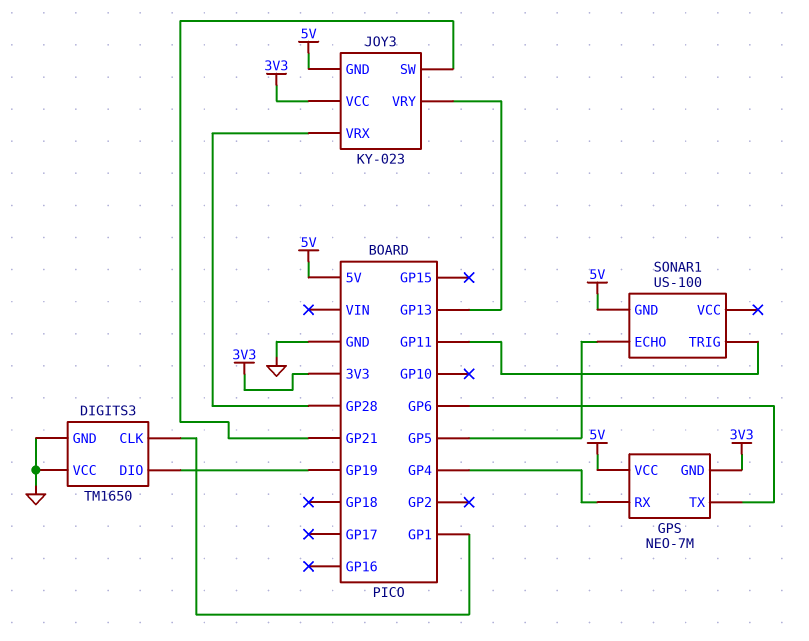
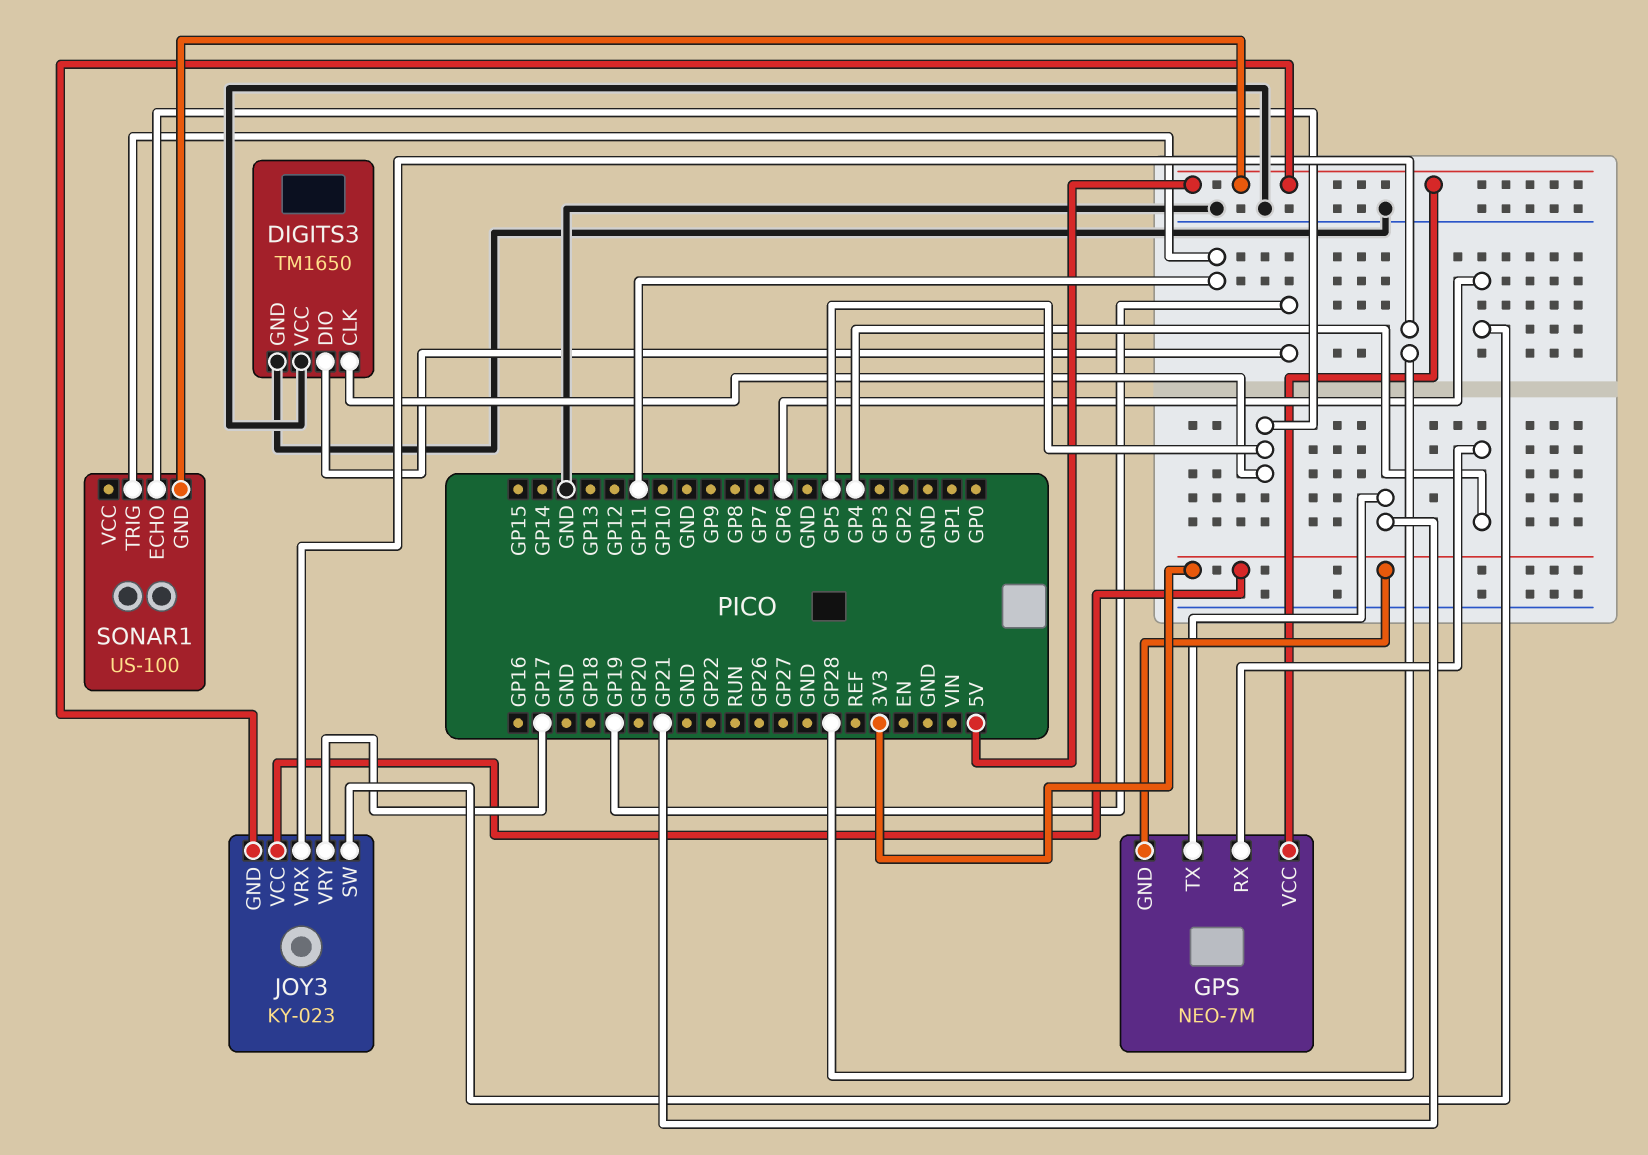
DIGITS3 pin CLK: GP1 -> GP5
GPS pin TX: GP6 -> GP21
JOY3 pin SW: GP21 -> GP6
JOY3 pin VRY: GP13 -> GP17

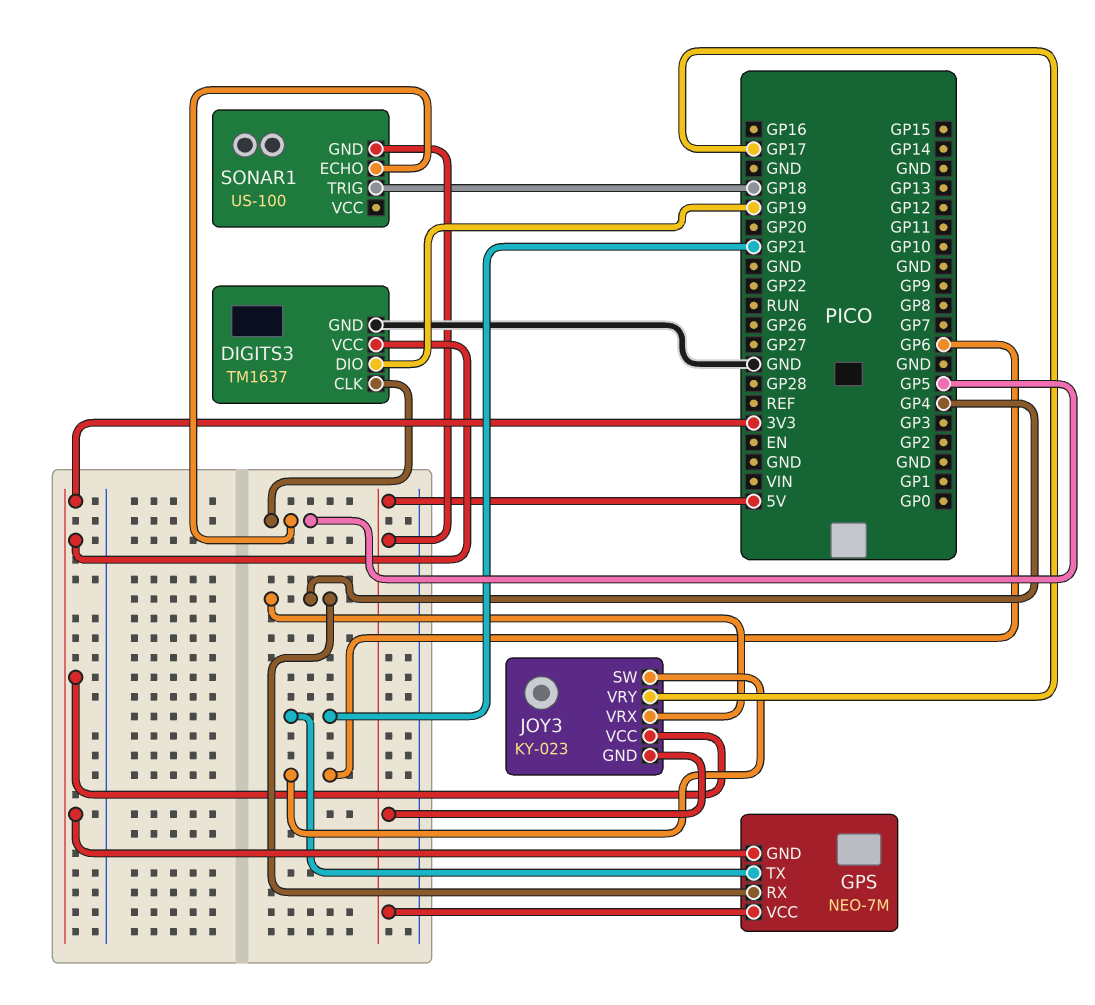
DIGITS3: TM1650 -> TM1637
DIGITS3 pin VCC: GND -> 3V3
JOY3 pin VRX: GP28 -> GP4
SONAR1 pin TRIG: GP11 -> GP18

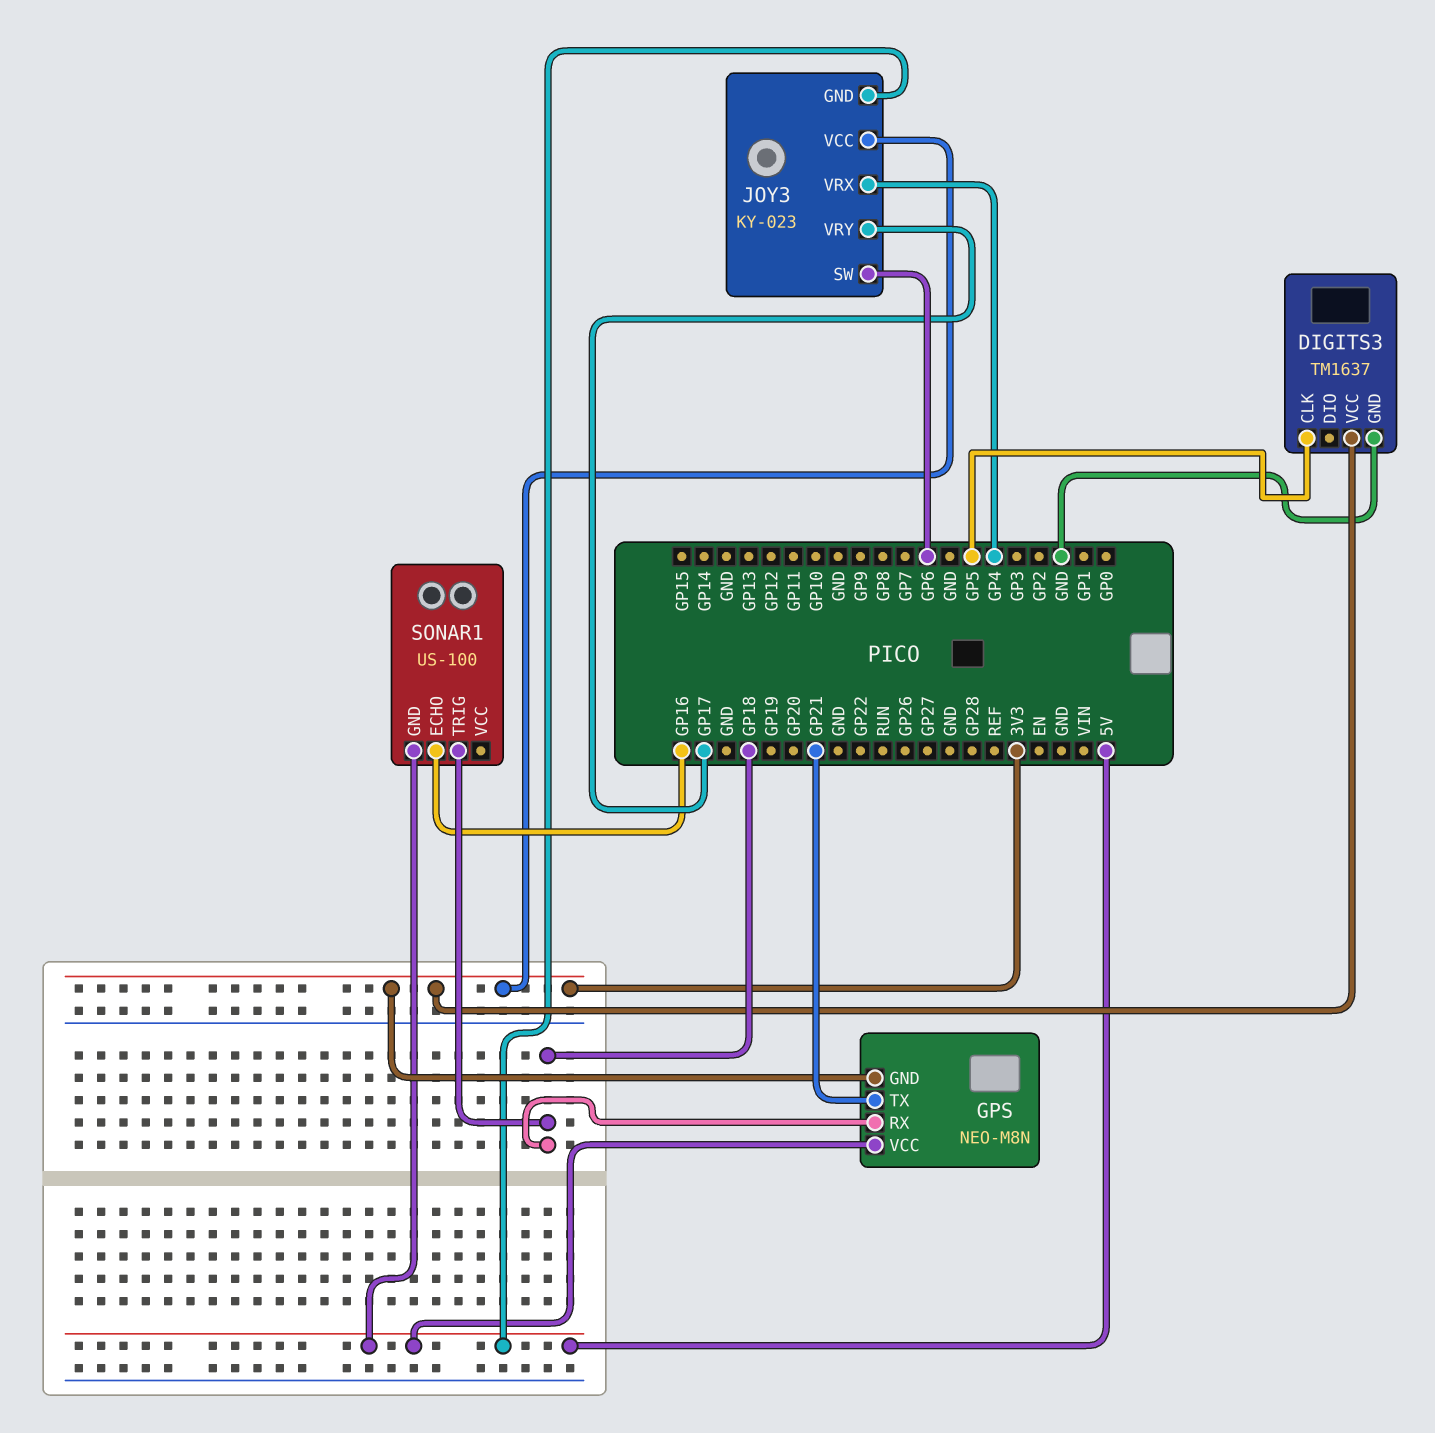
DIGITS3 pin DIO: GP19 -> none
GPS: NEO-7M -> NEO-M8N
GPS pin RX: GP4 -> GP18
SONAR1 pin ECHO: GP5 -> GP16

